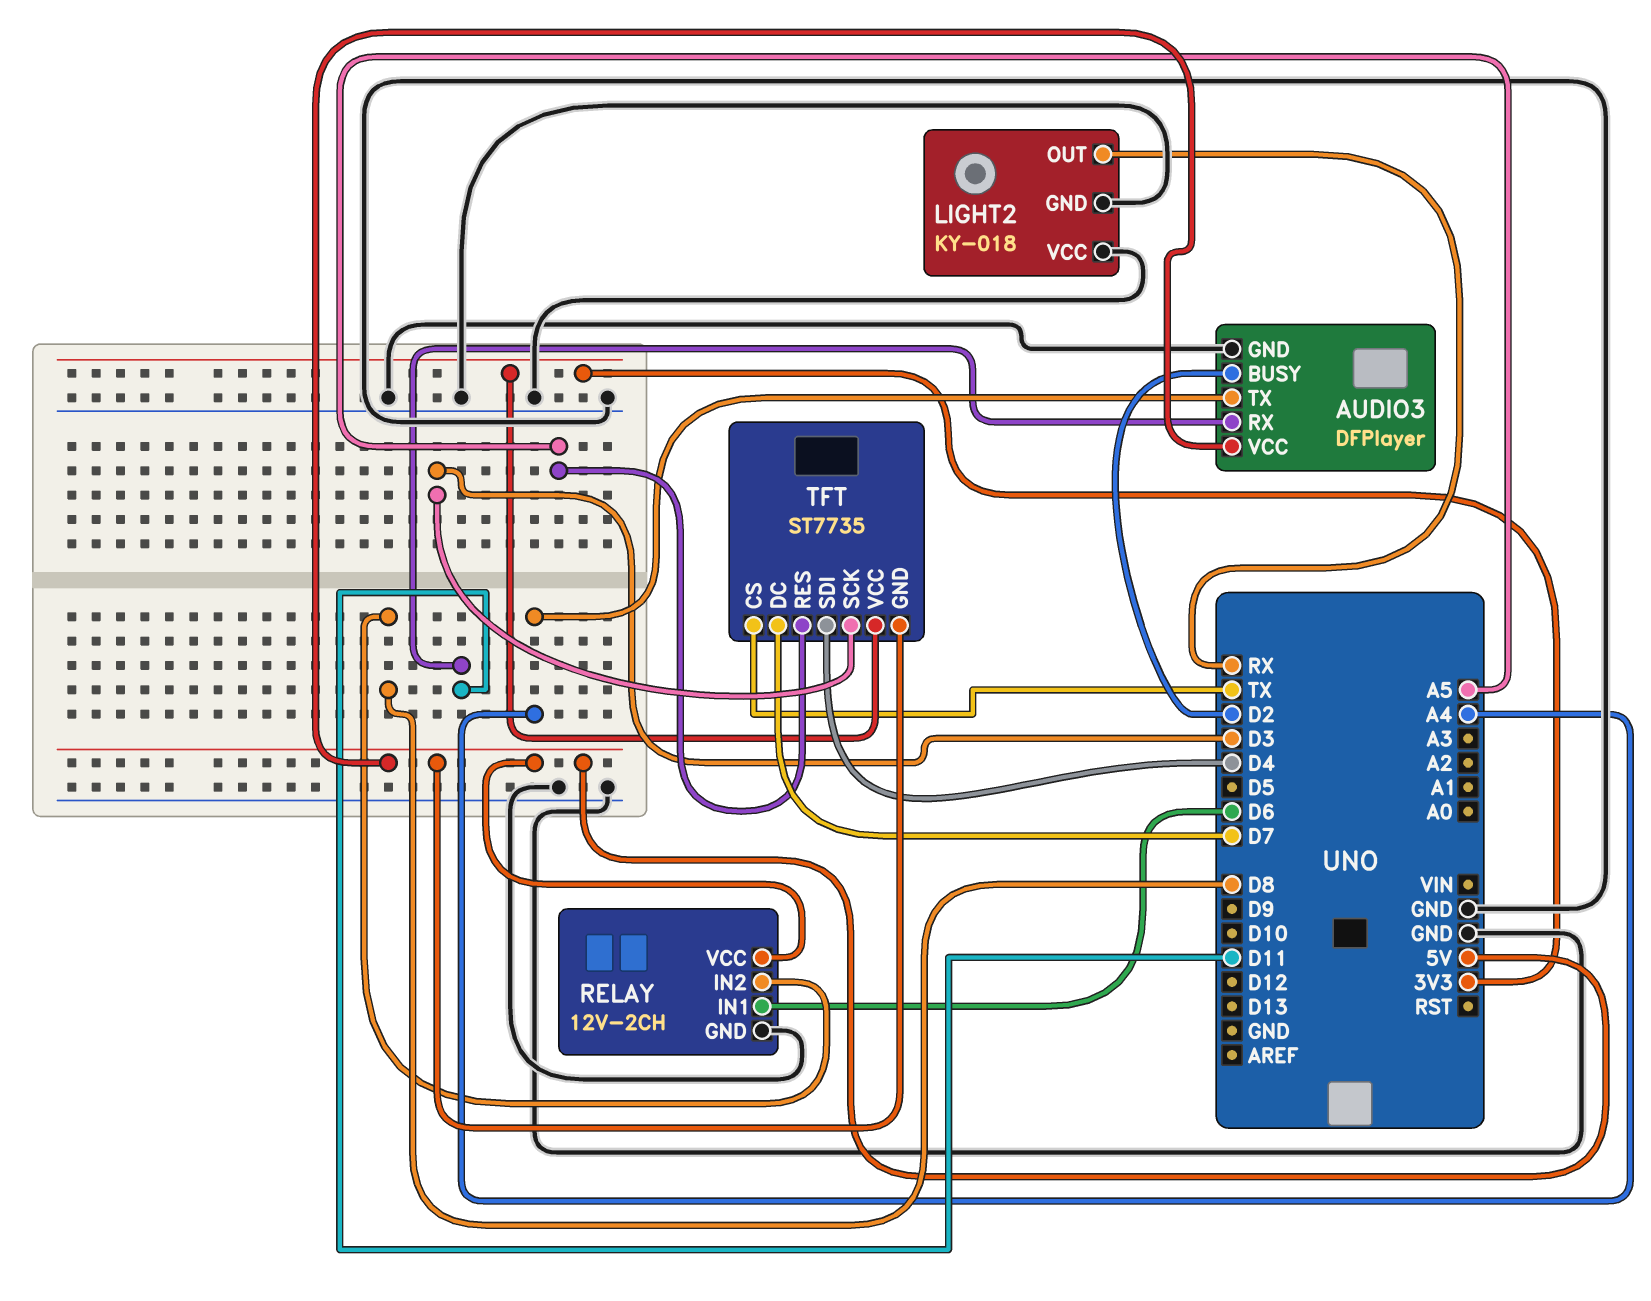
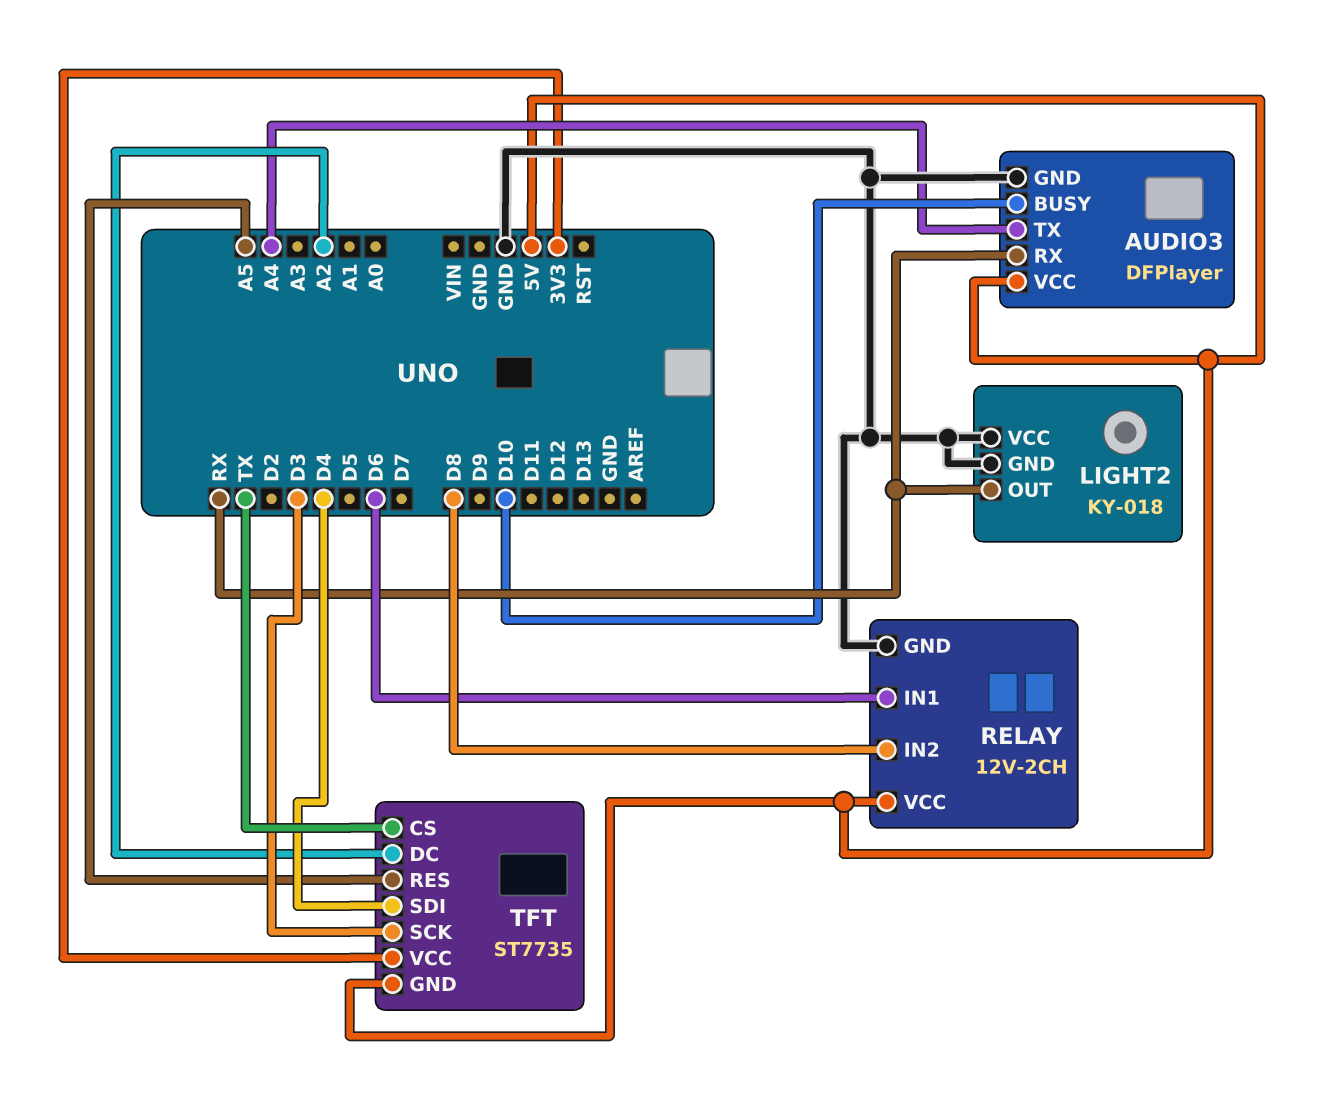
AUDIO3 pin BUSY: D2 -> D10
AUDIO3 pin RX: D11 -> RX
TFT pin DC: D7 -> A2

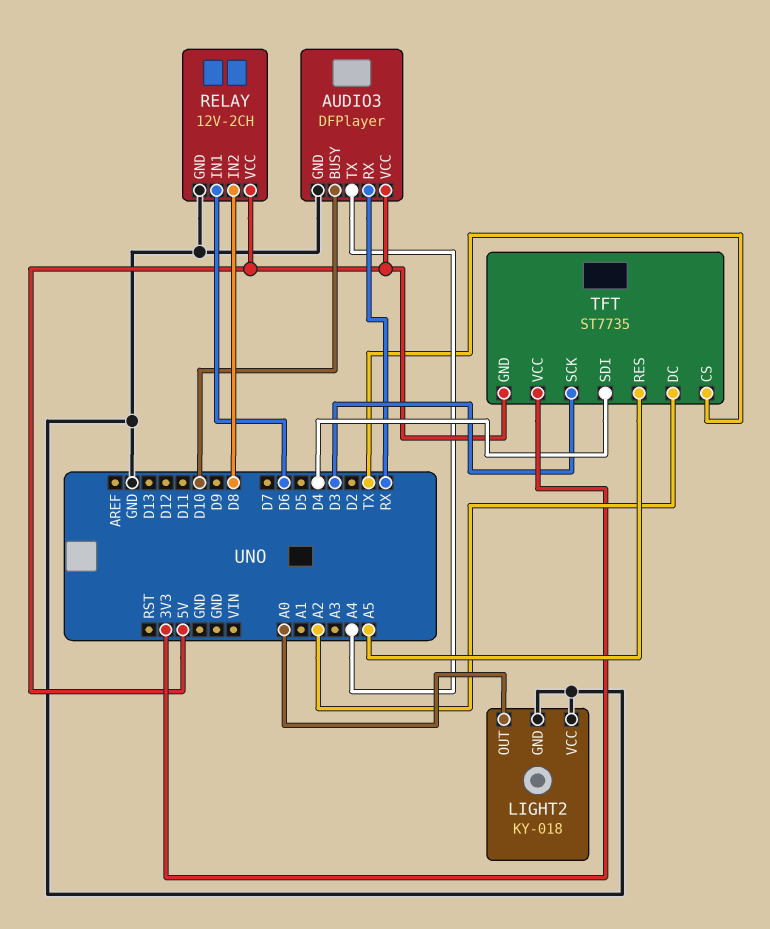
LIGHT2 pin OUT: RX -> A0

